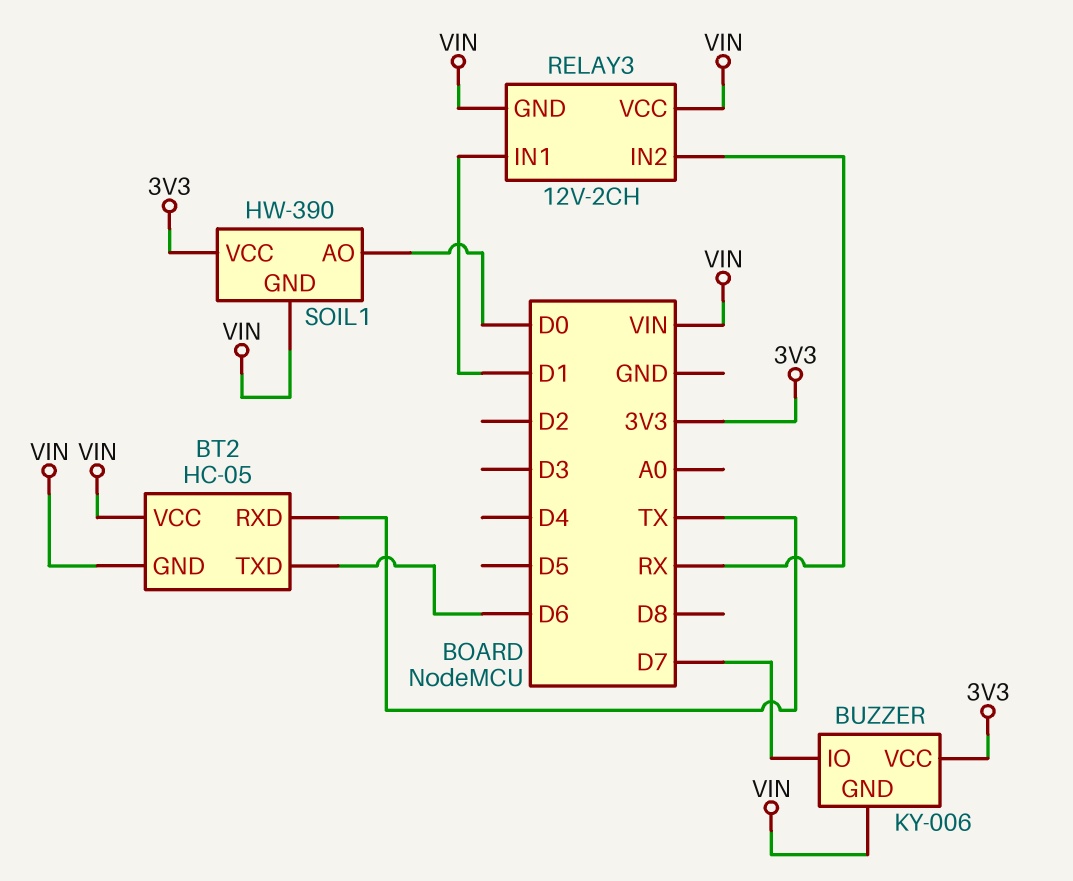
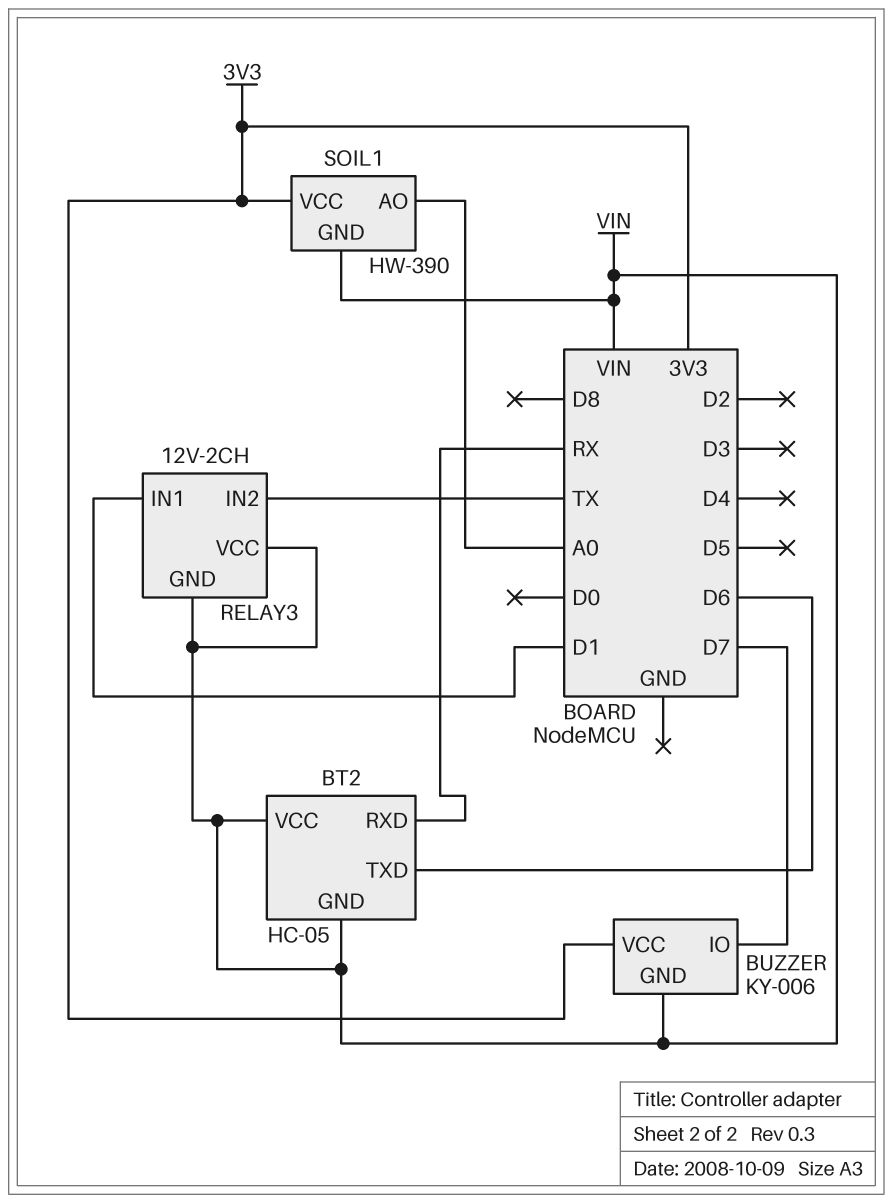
BT2 pin RXD: TX -> RX
RELAY3 pin IN2: RX -> TX
SOIL1 pin AO: D0 -> A0

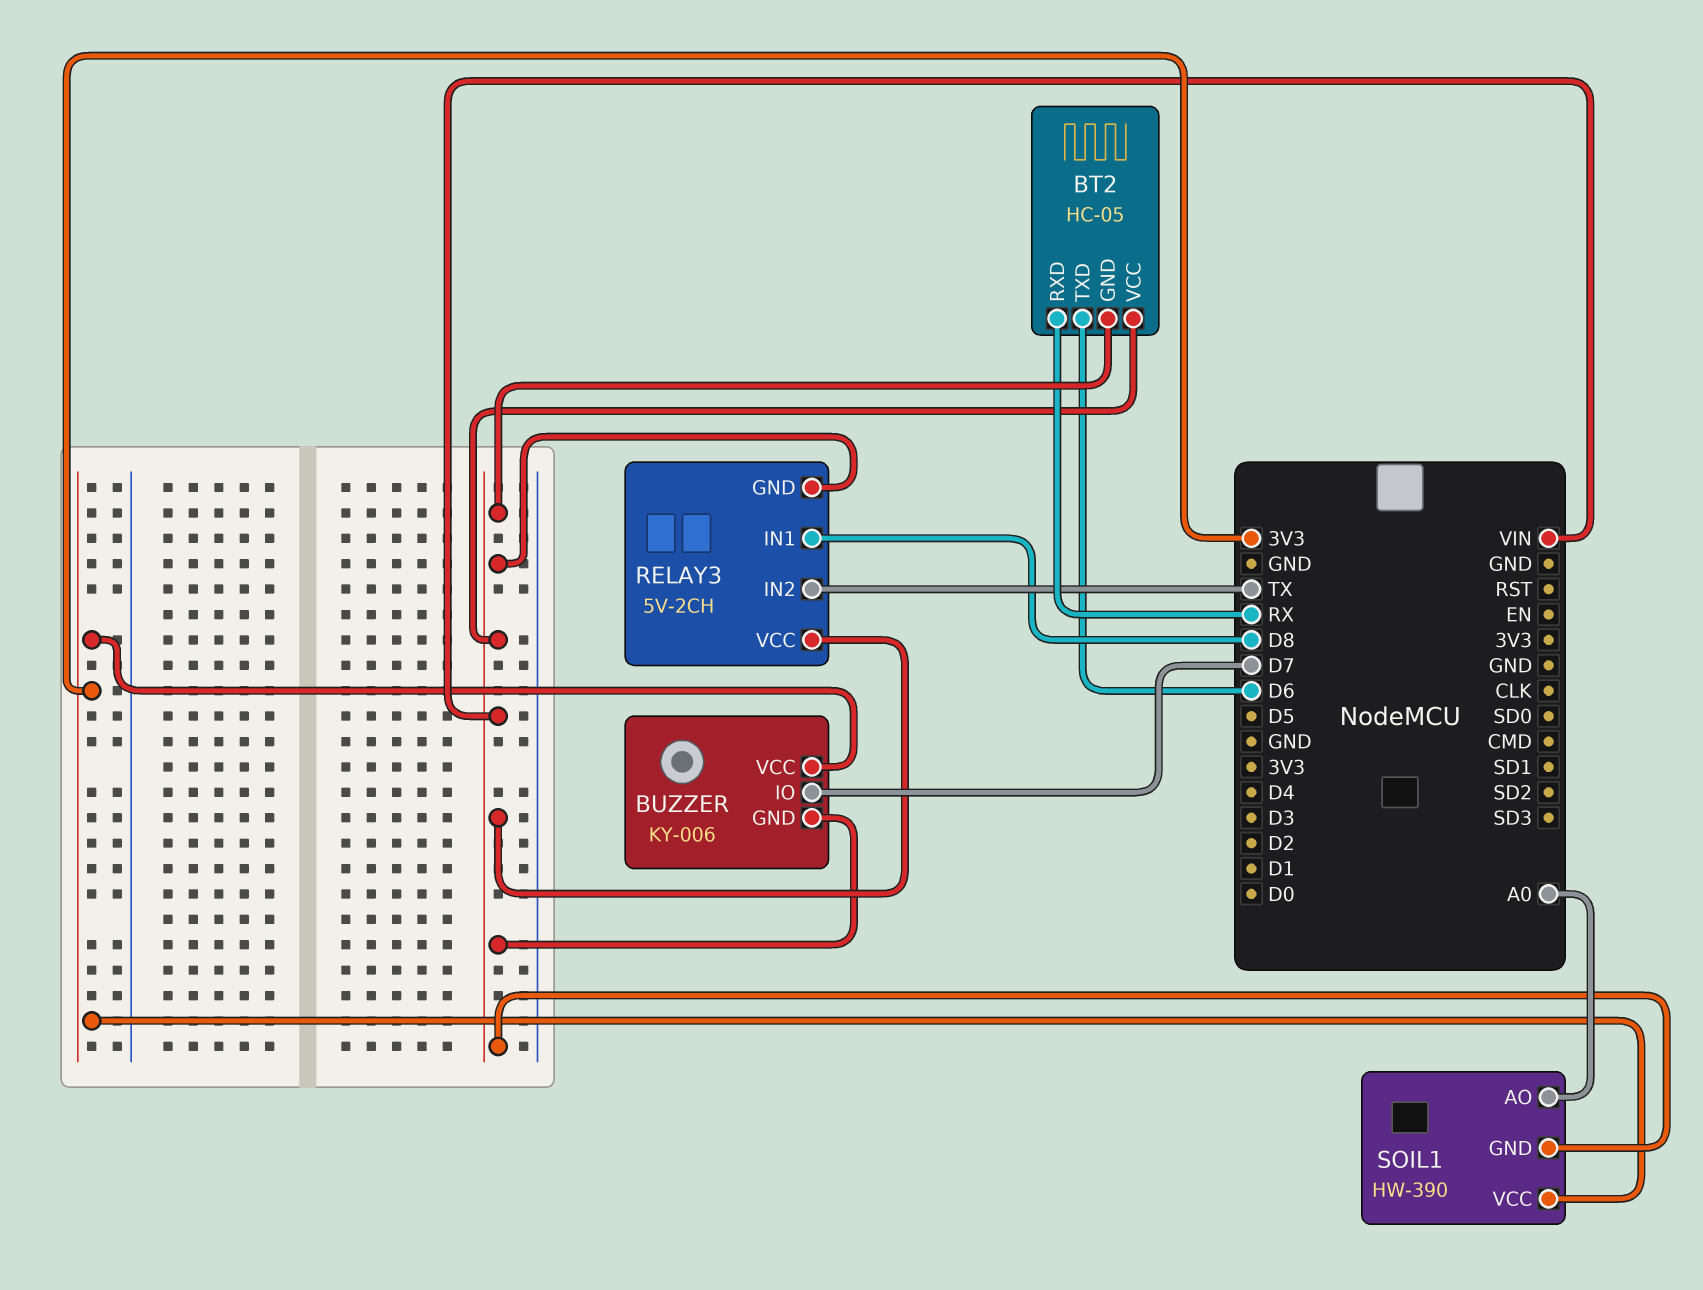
RELAY3: 12V-2CH -> 5V-2CH
RELAY3 pin IN1: D1 -> D8

